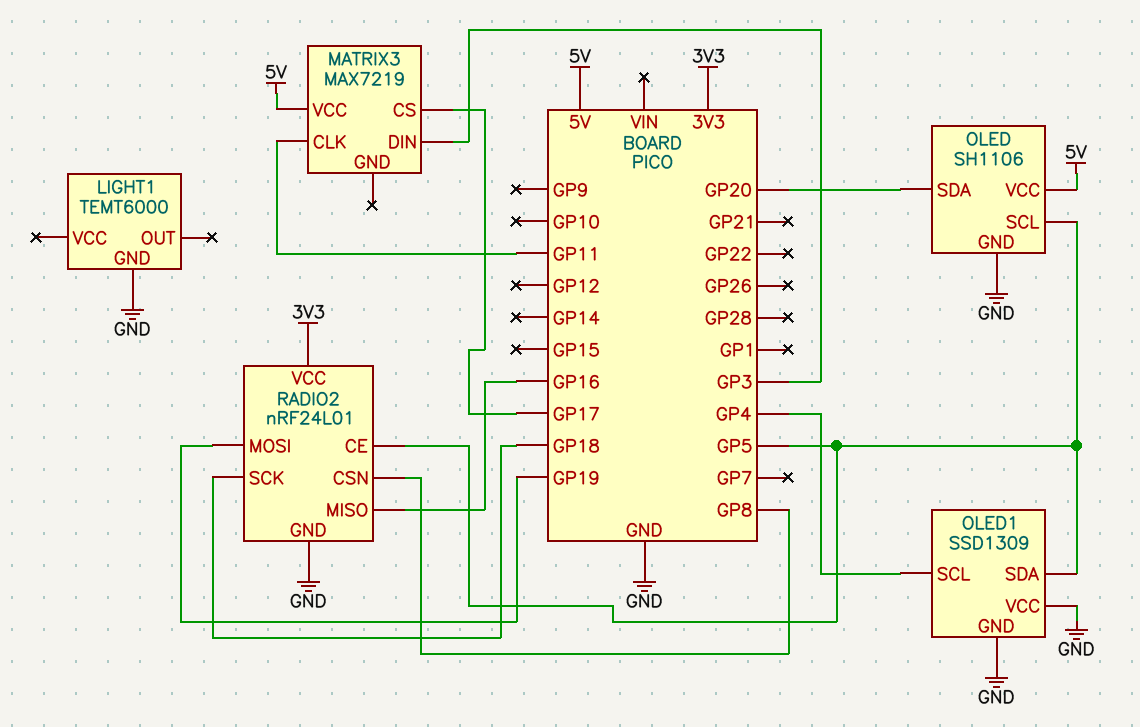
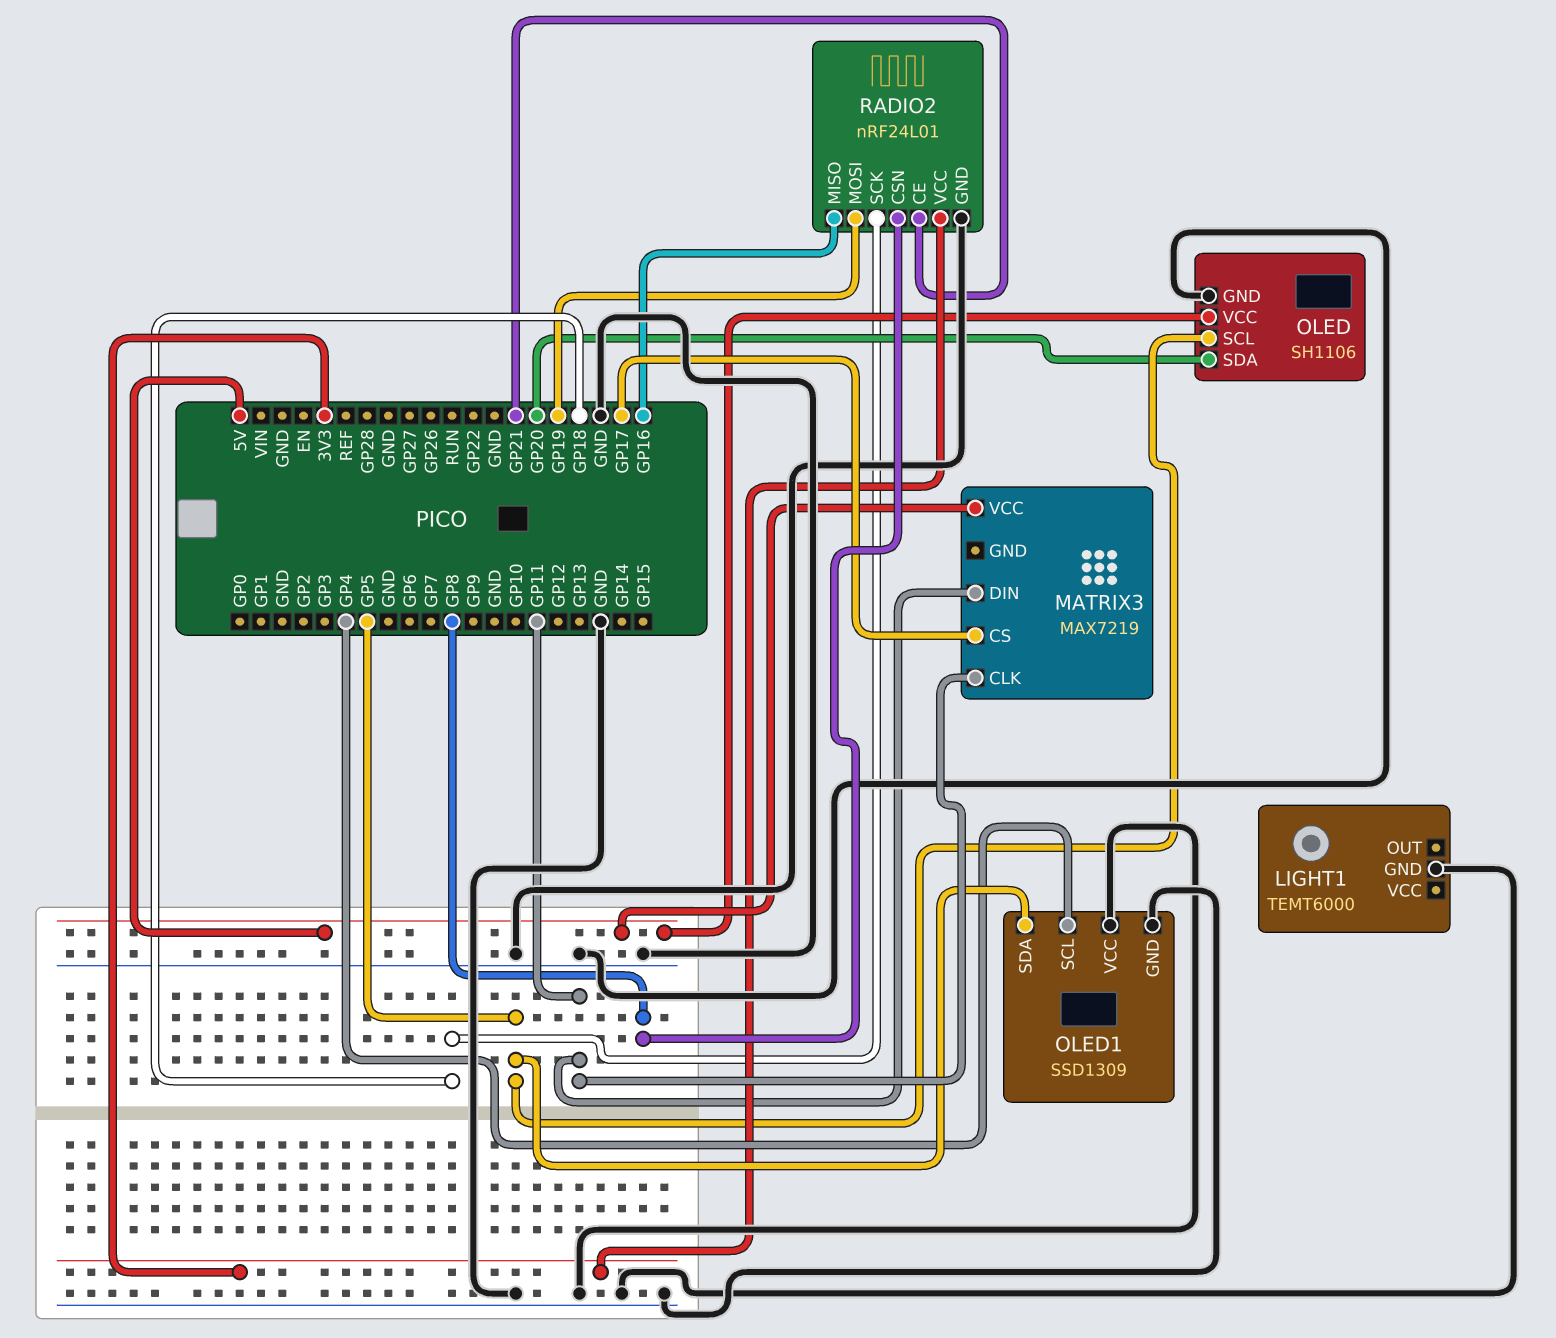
MATRIX3 pin DIN: GP3 -> GP11
RADIO2 pin CE: GP5 -> GP21

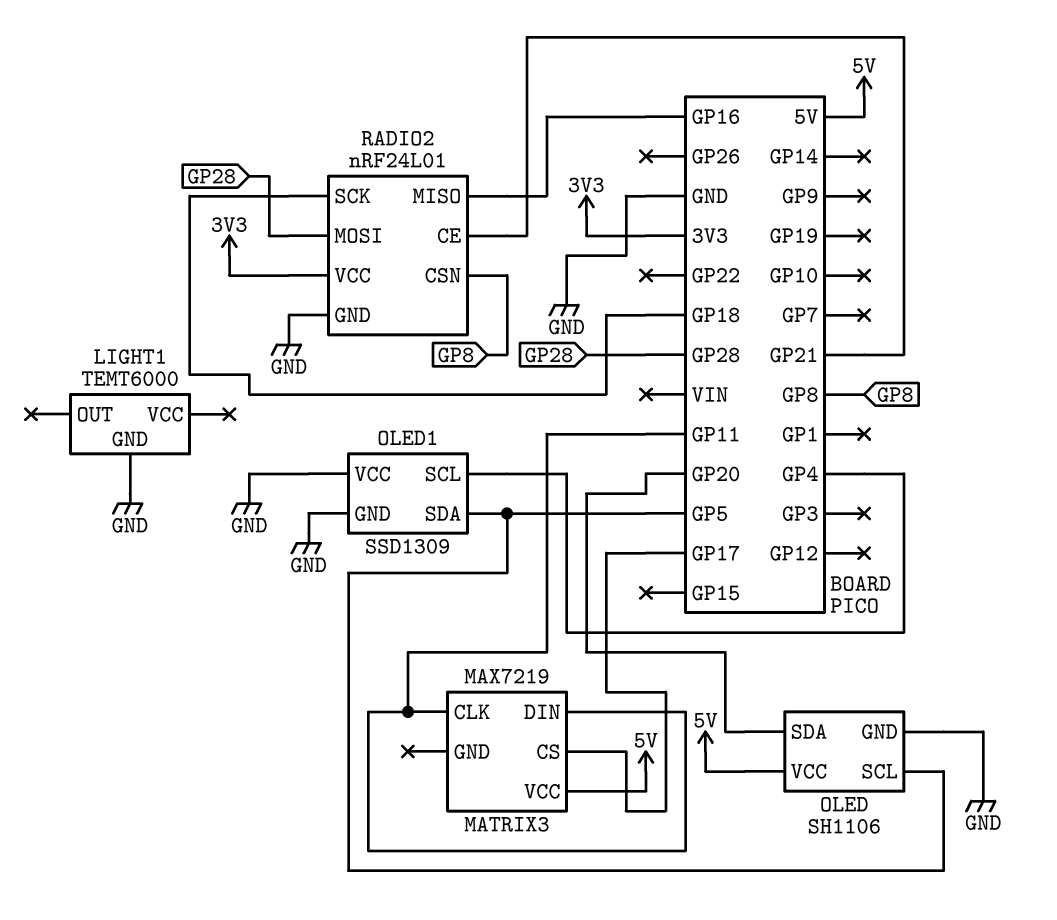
RADIO2 pin MOSI: GP19 -> GP28

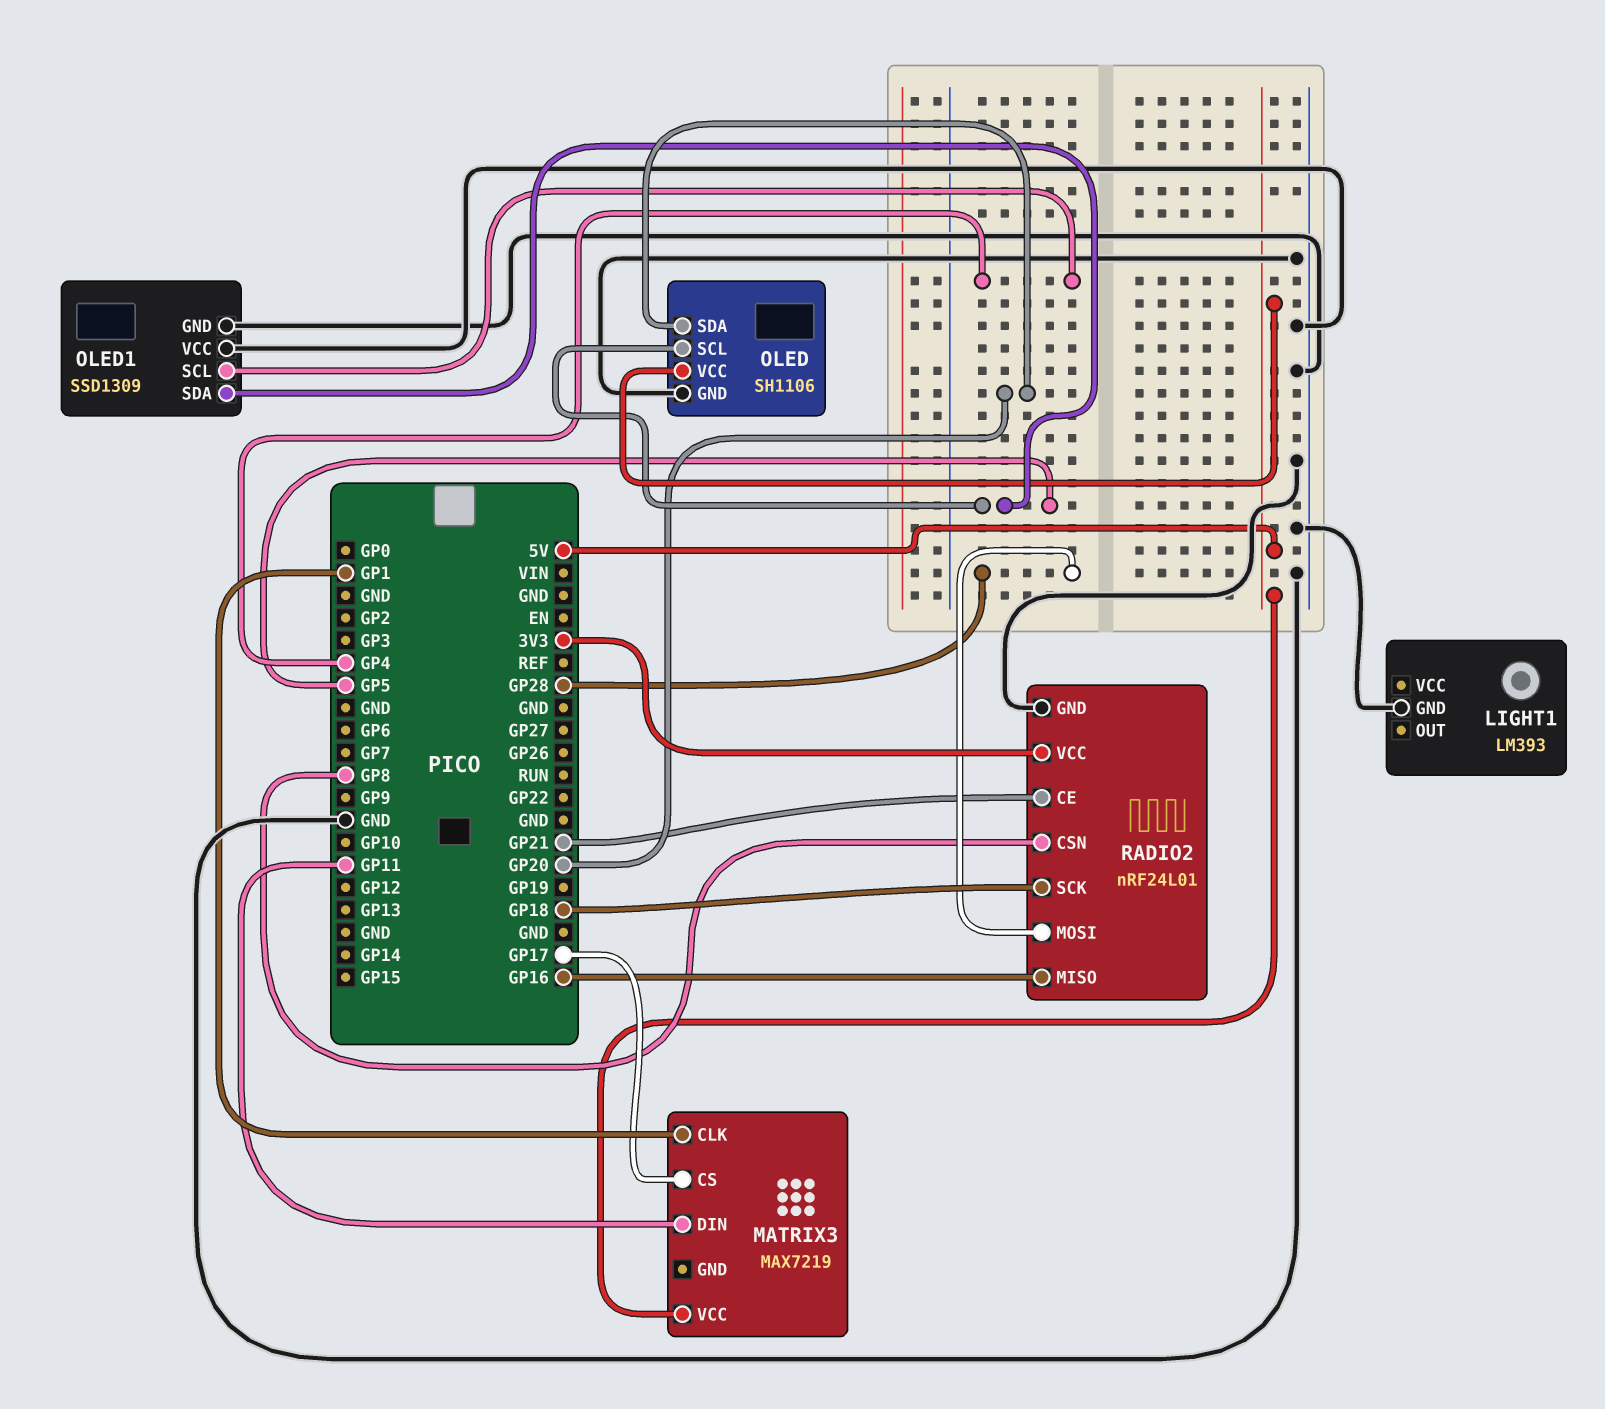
LIGHT1: TEMT6000 -> LM393
MATRIX3 pin CLK: GP11 -> GP1

